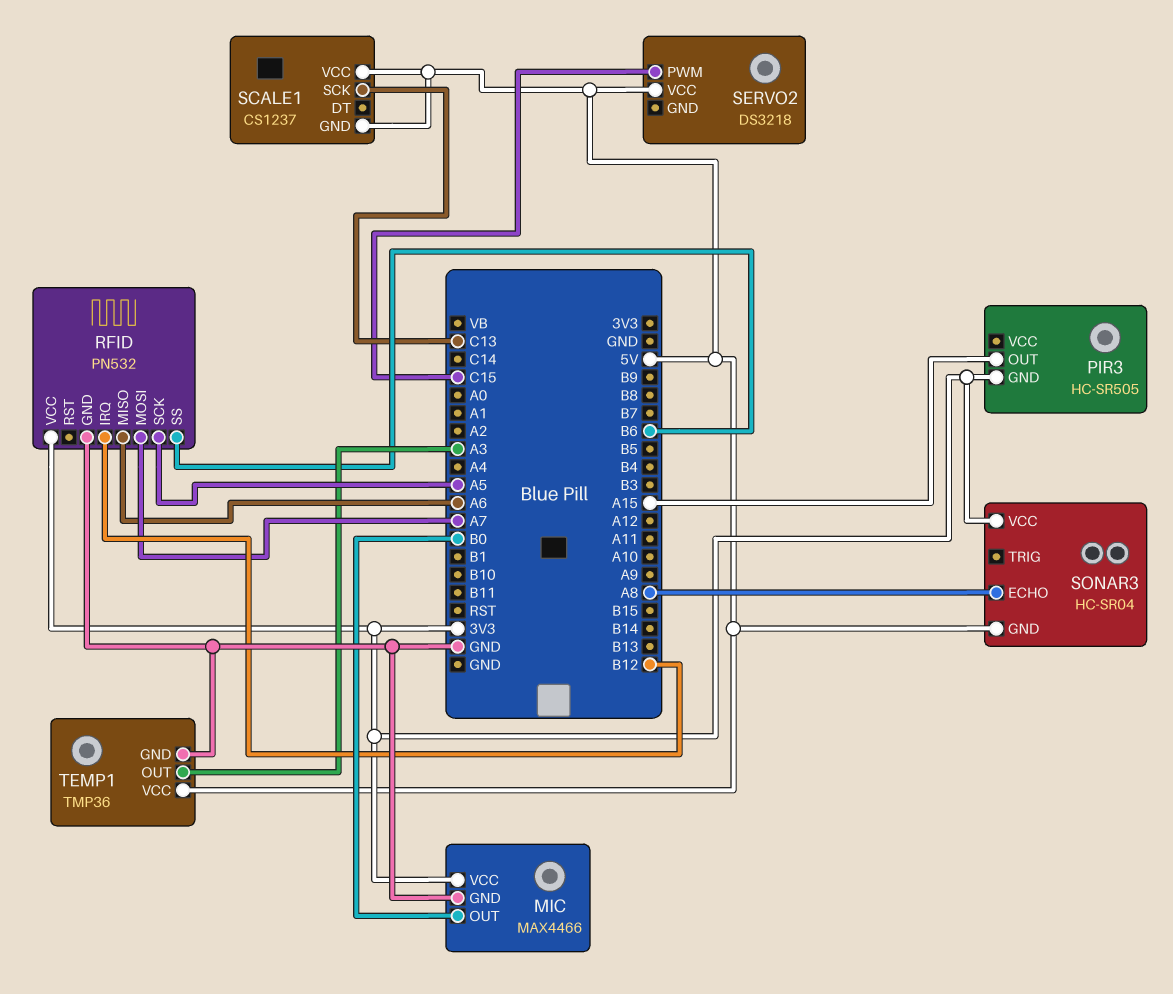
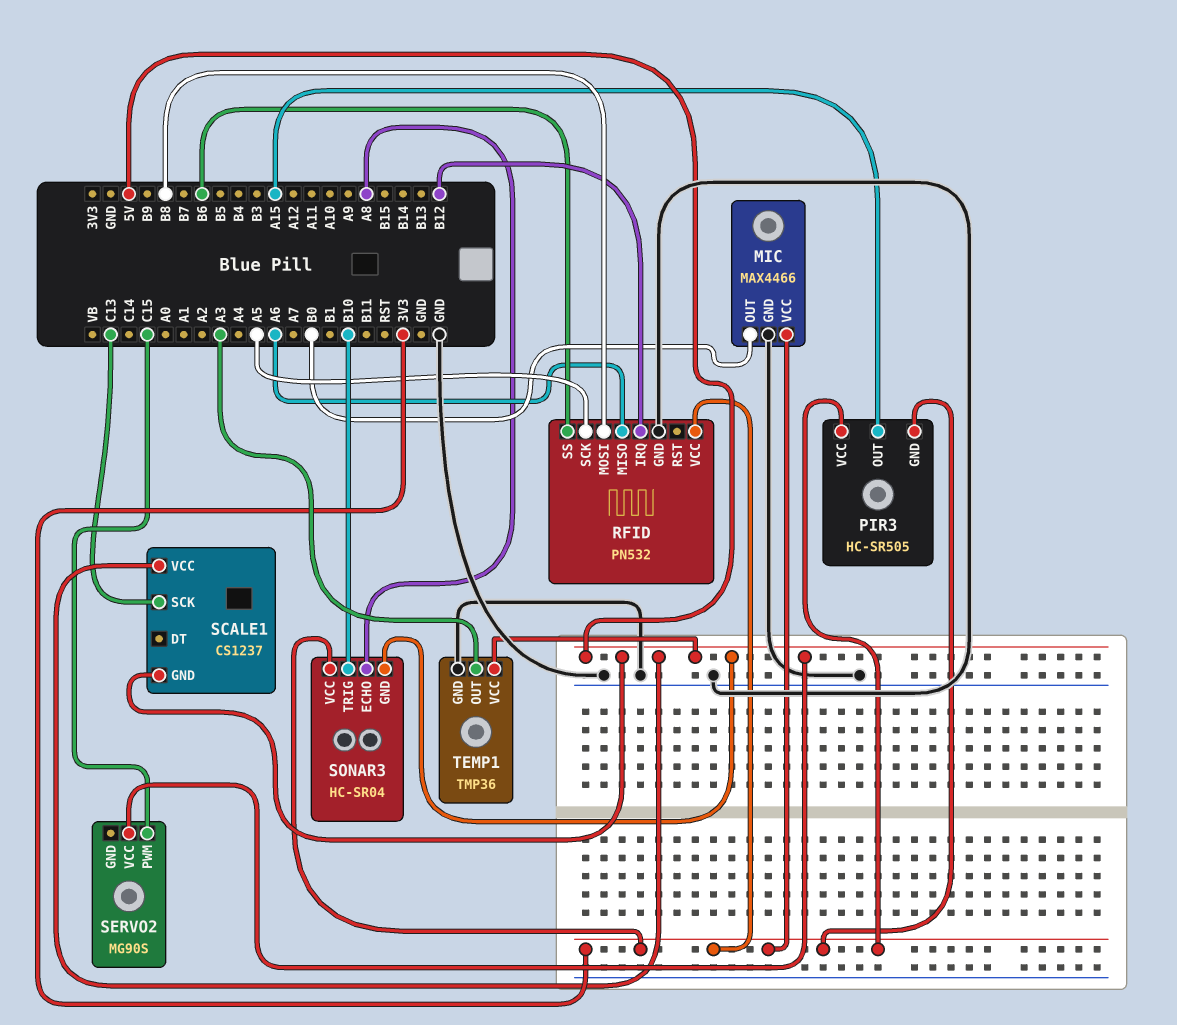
PIR3 pin VCC: none -> 3V3
RFID pin MOSI: A7 -> B8
SERVO2: DS3218 -> MG90S
SONAR3 pin TRIG: none -> B10

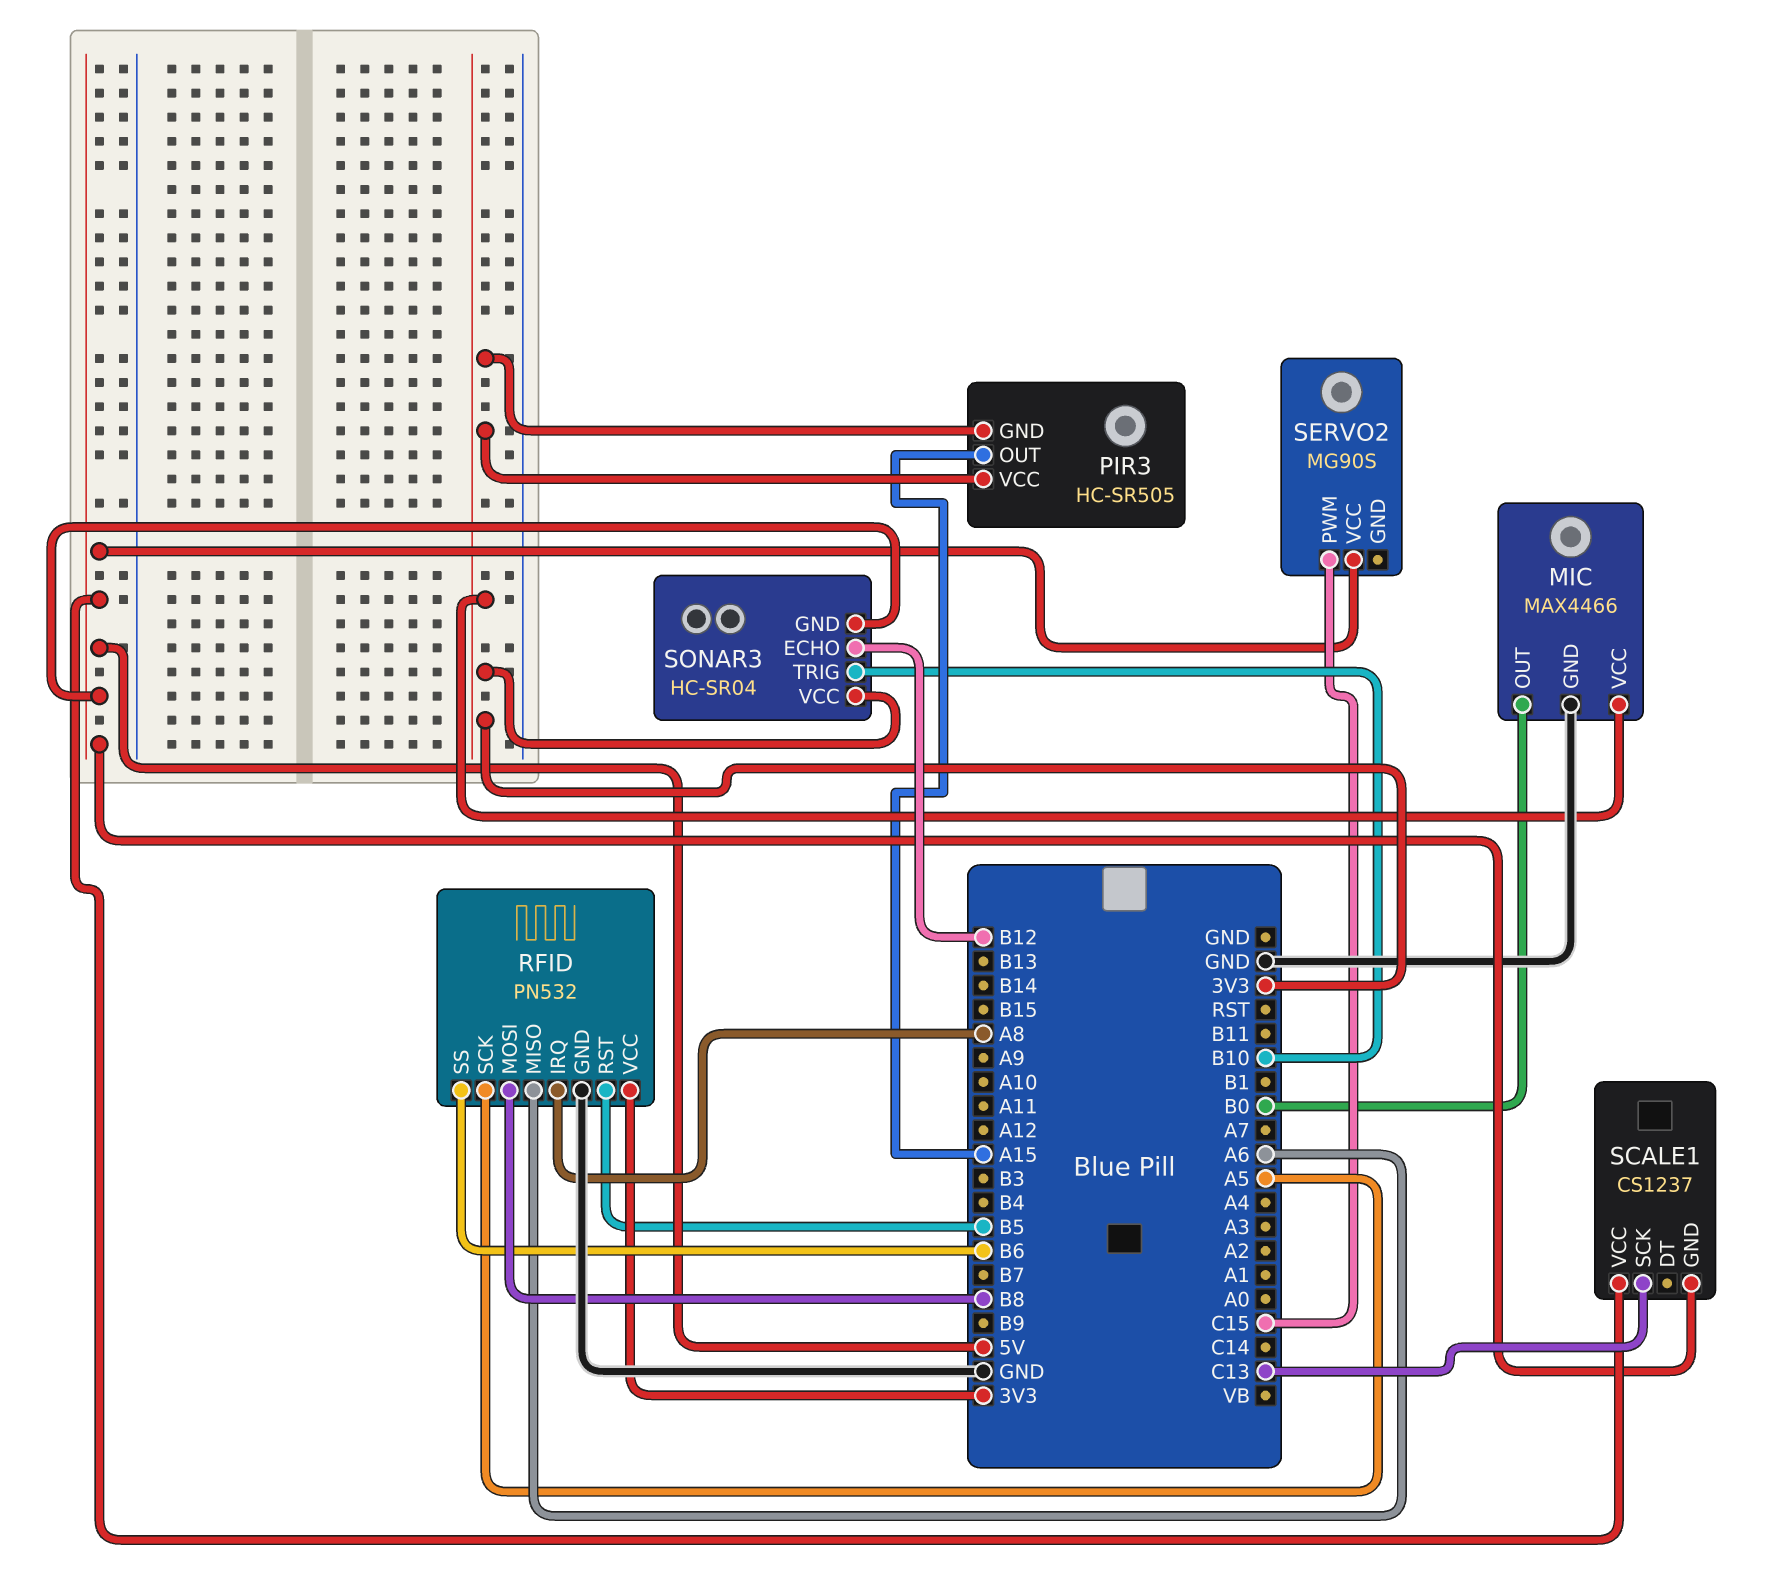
RFID pin IRQ: B12 -> A8
RFID pin RST: none -> B5
SONAR3 pin ECHO: A8 -> B12
TEMP1: TMP36 -> none
TEMP1 pin GND: GND -> none
TEMP1 pin OUT: A3 -> none
TEMP1 pin VCC: 5V -> none

